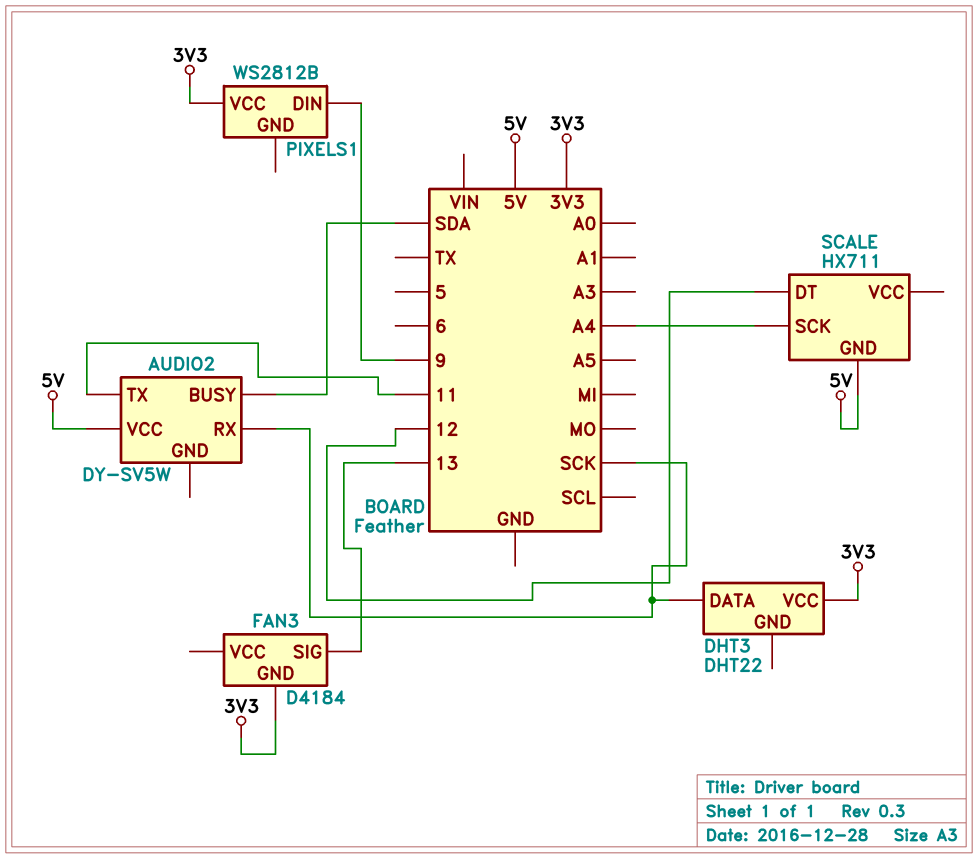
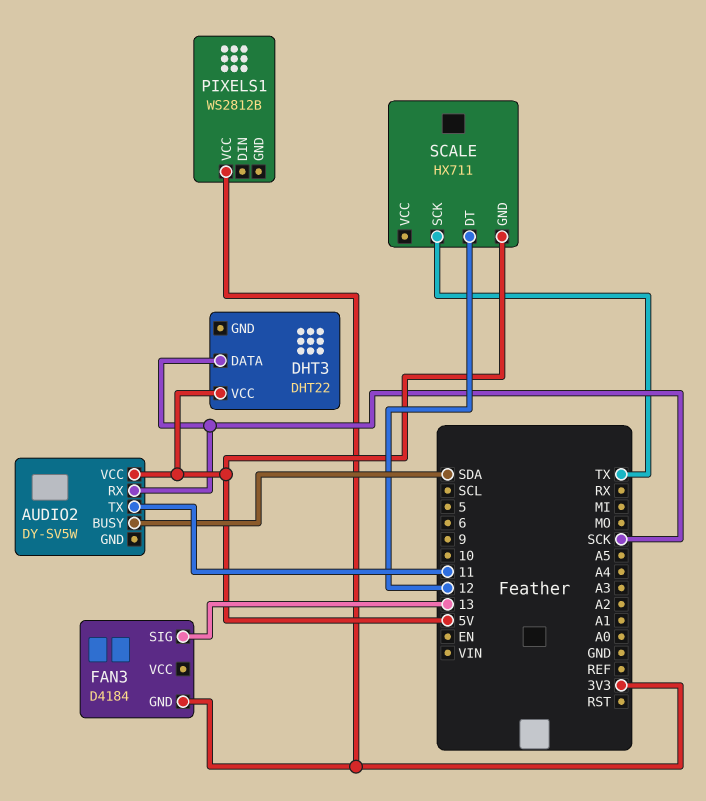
DHT3 pin VCC: 3V3 -> 5V
PIXELS1 pin DIN: 9 -> none
SCALE pin SCK: A4 -> TX

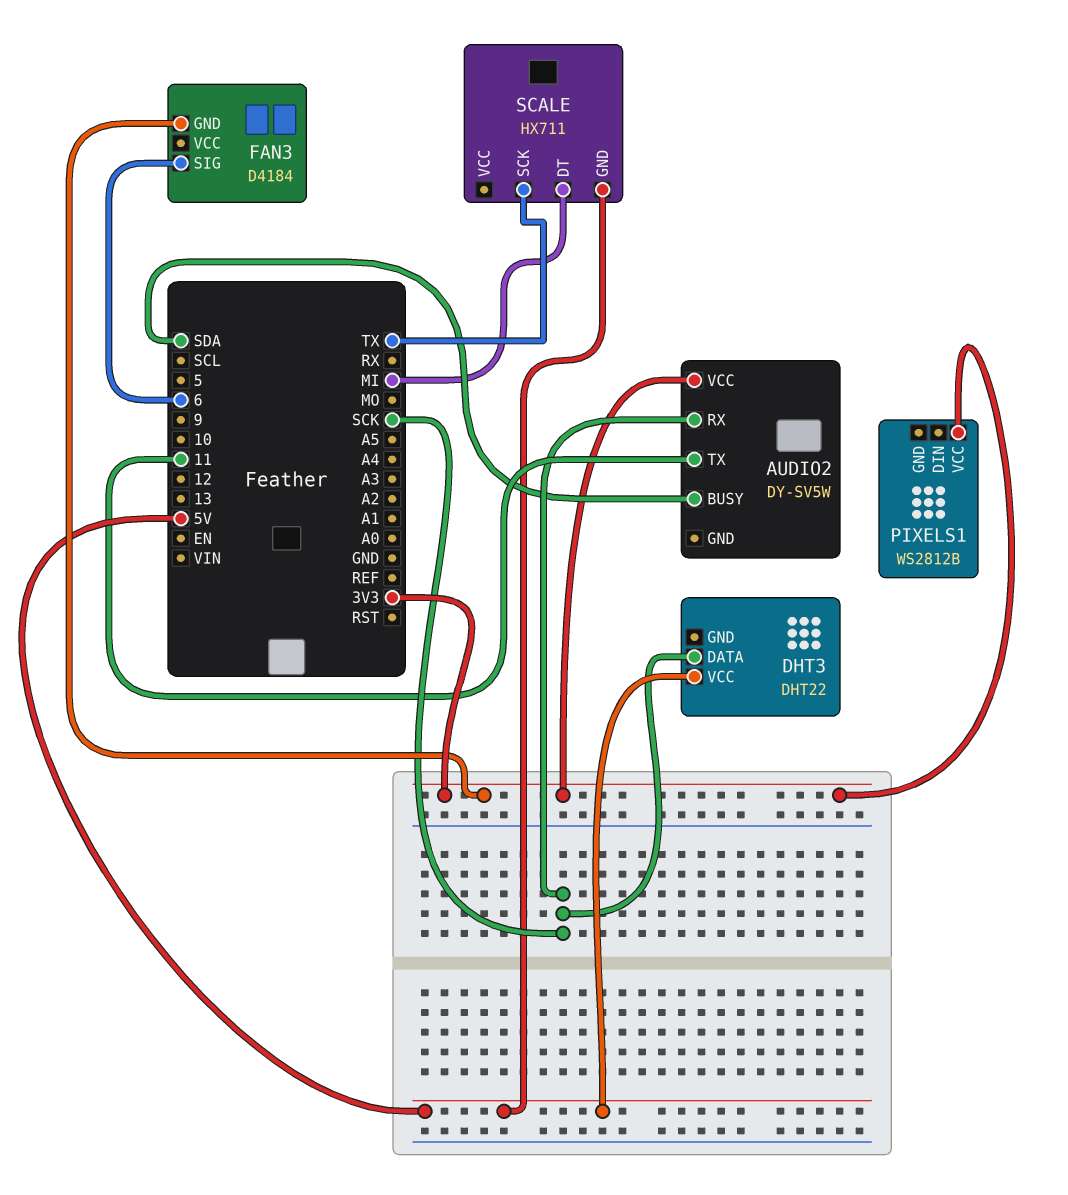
AUDIO2 pin VCC: 5V -> 3V3
FAN3 pin SIG: 13 -> 6
SCALE pin DT: 12 -> MI

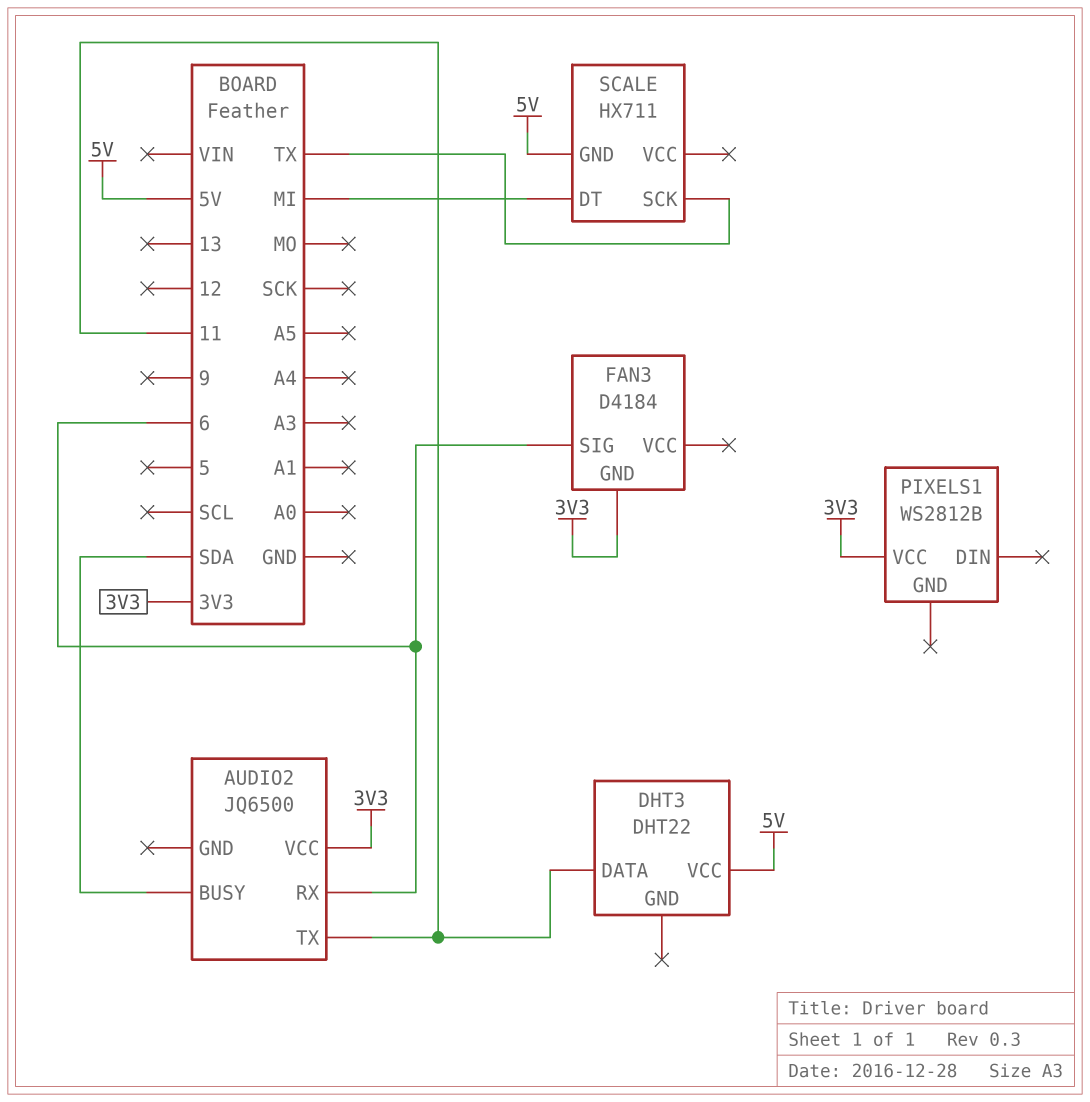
AUDIO2: DY-SV5W -> JQ6500
AUDIO2 pin RX: SCK -> 6
DHT3 pin DATA: SCK -> 11

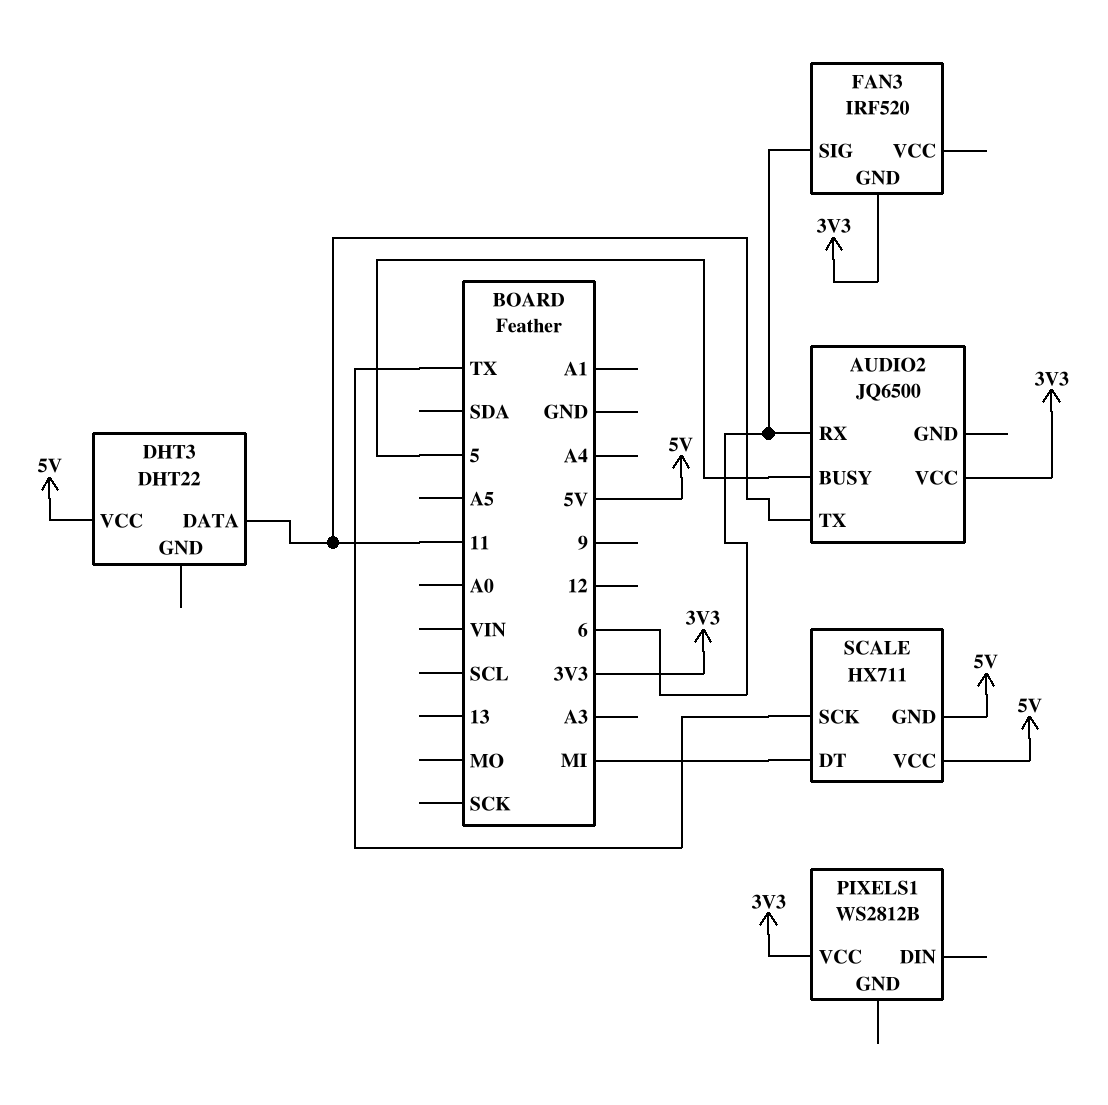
AUDIO2 pin BUSY: SDA -> 5
FAN3: D4184 -> IRF520
SCALE pin VCC: none -> 5V

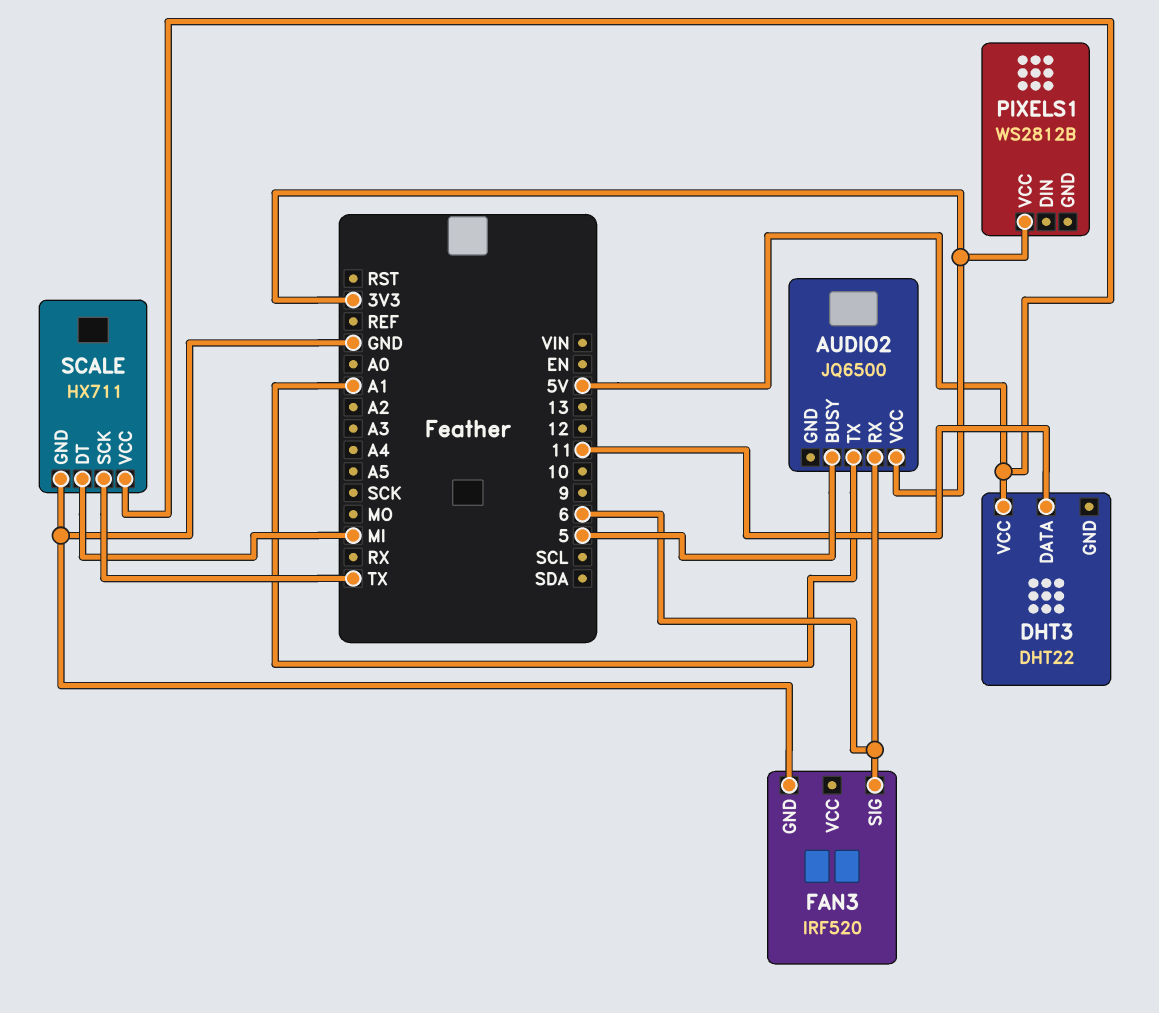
AUDIO2 pin TX: 11 -> A1
FAN3 pin GND: 3V3 -> GND
SCALE pin GND: 5V -> GND

